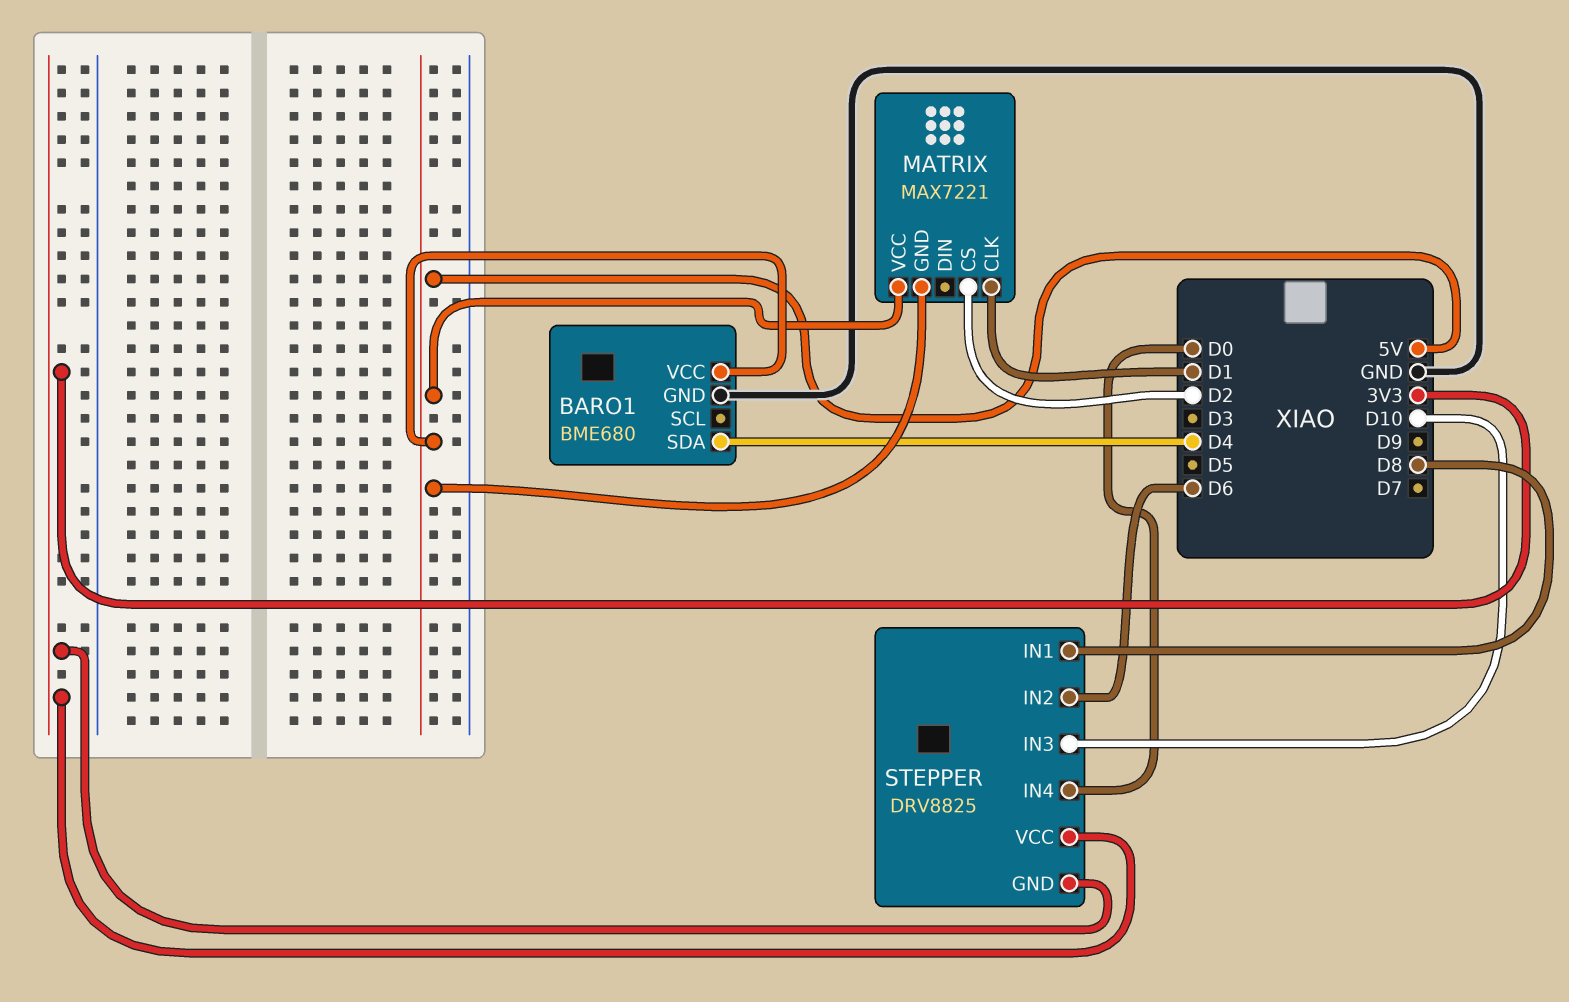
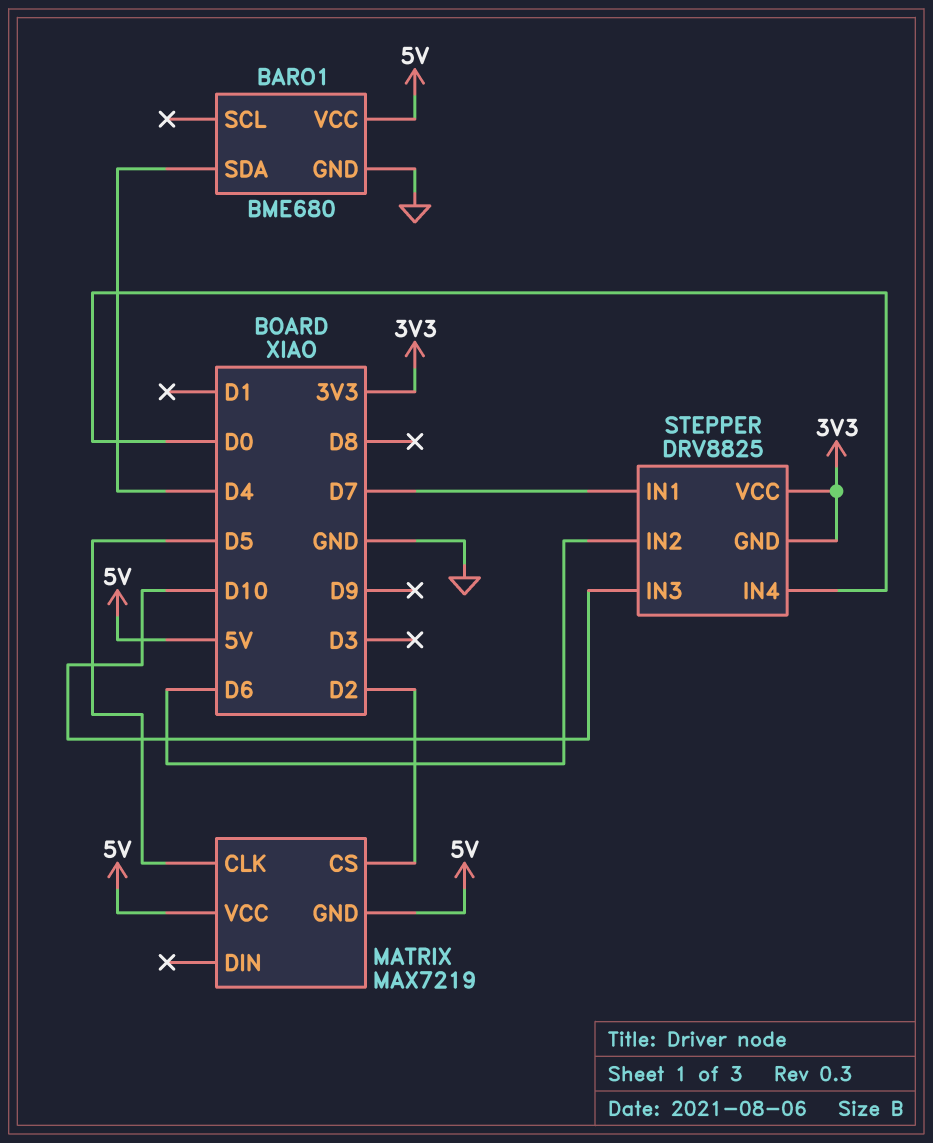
MATRIX: MAX7221 -> MAX7219
MATRIX pin CLK: D1 -> D5
STEPPER pin IN1: D8 -> D7

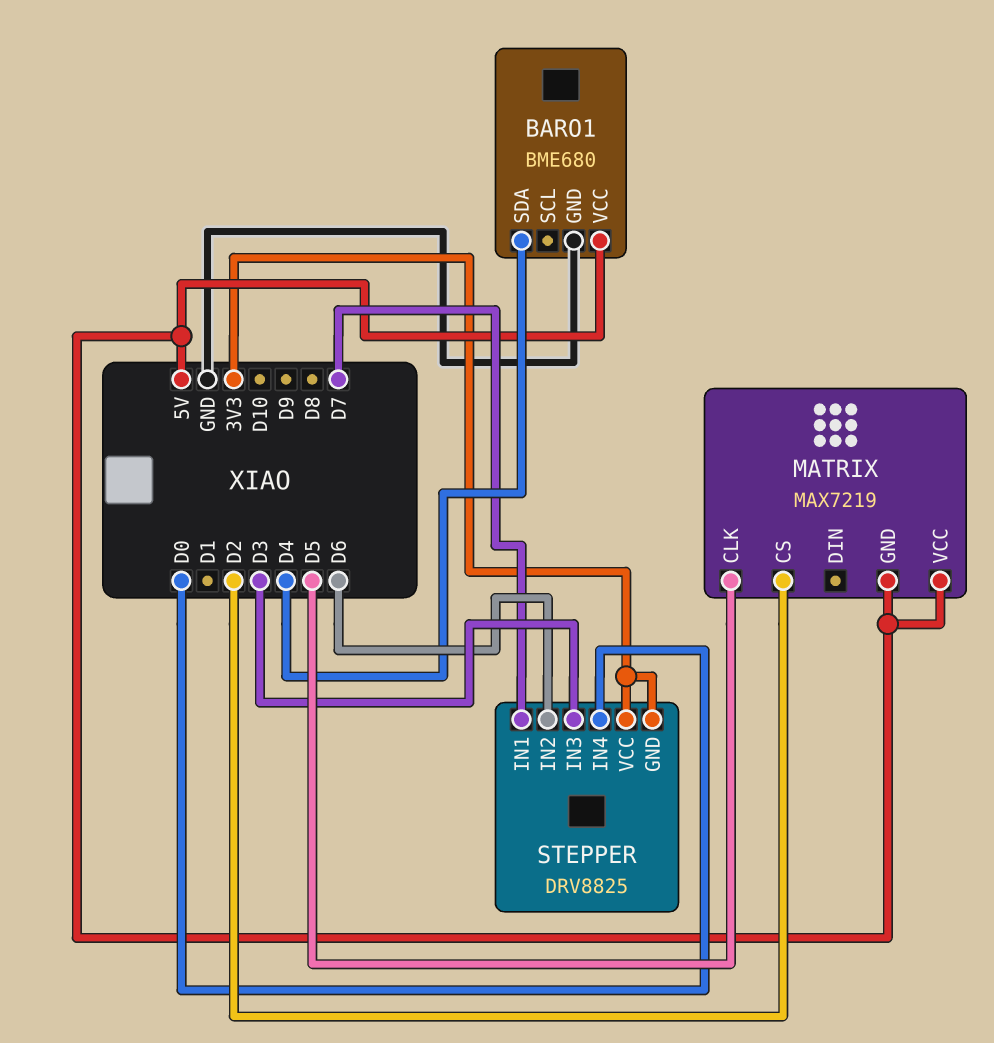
STEPPER pin IN3: D10 -> D3

